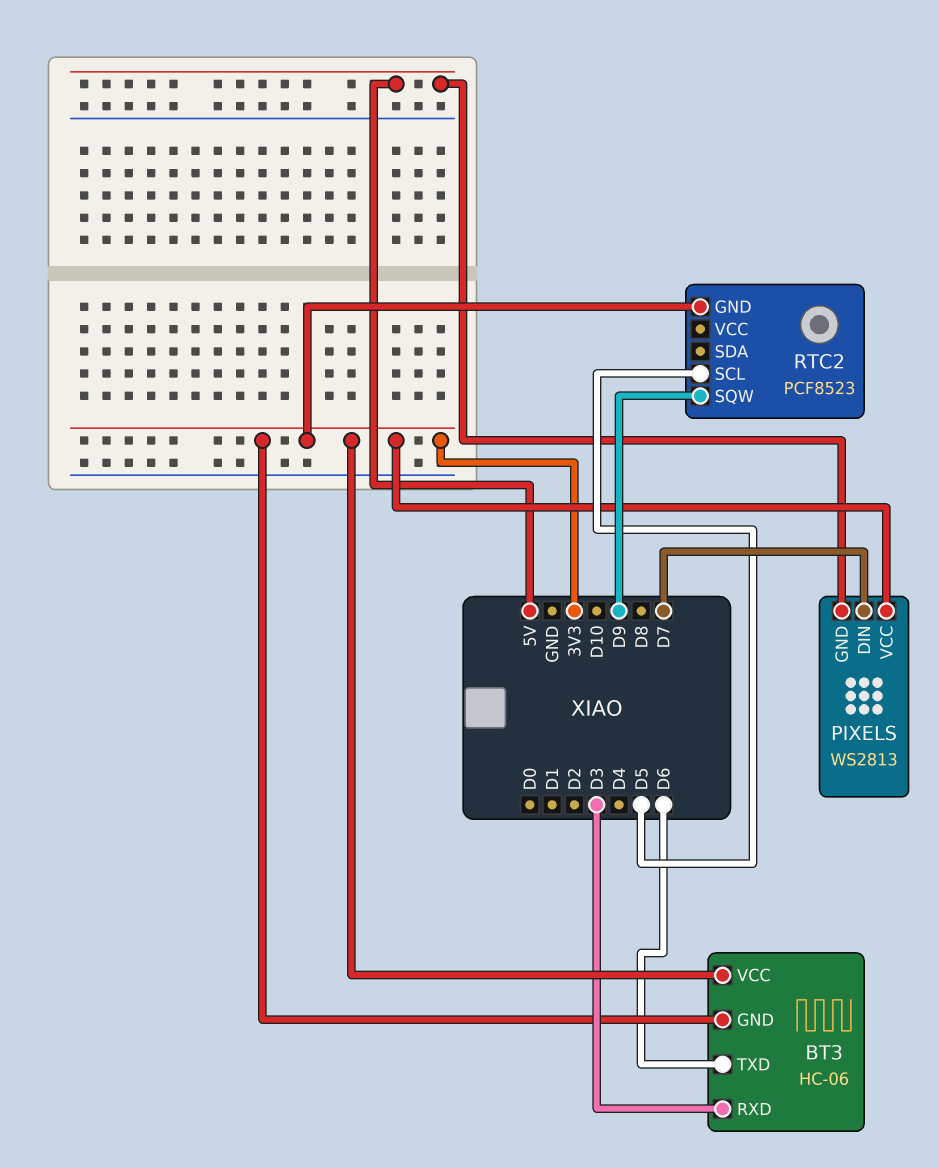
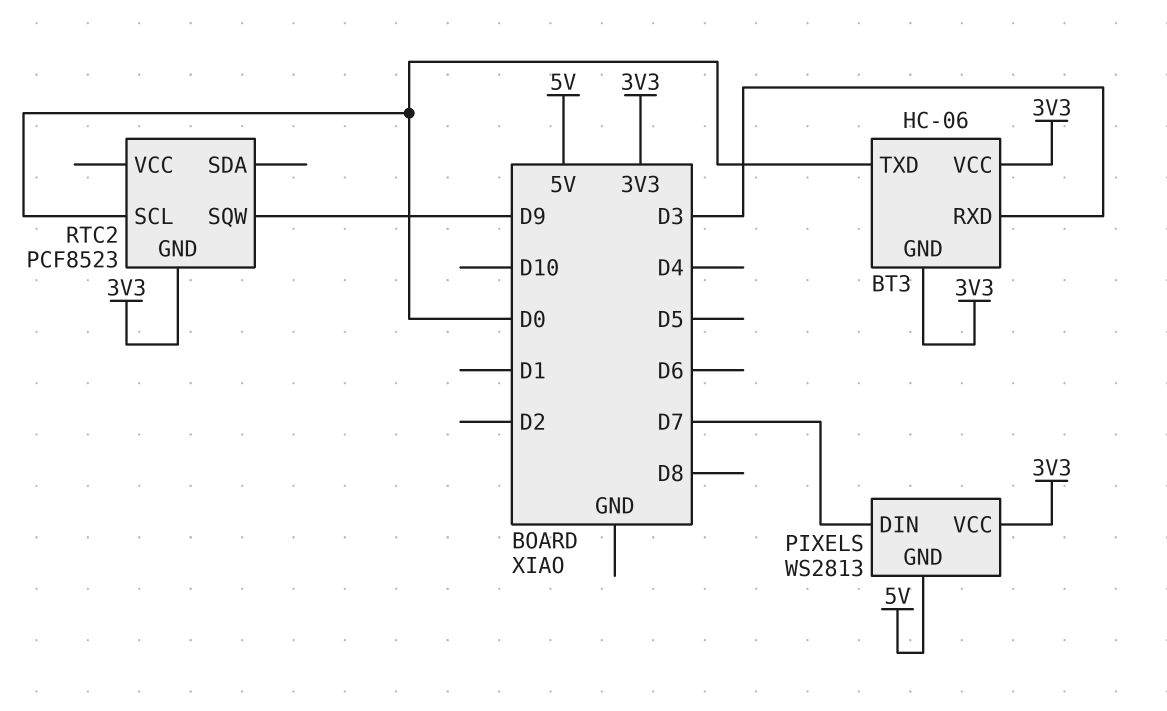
BT3 pin TXD: D6 -> D0
RTC2 pin SCL: D5 -> D0

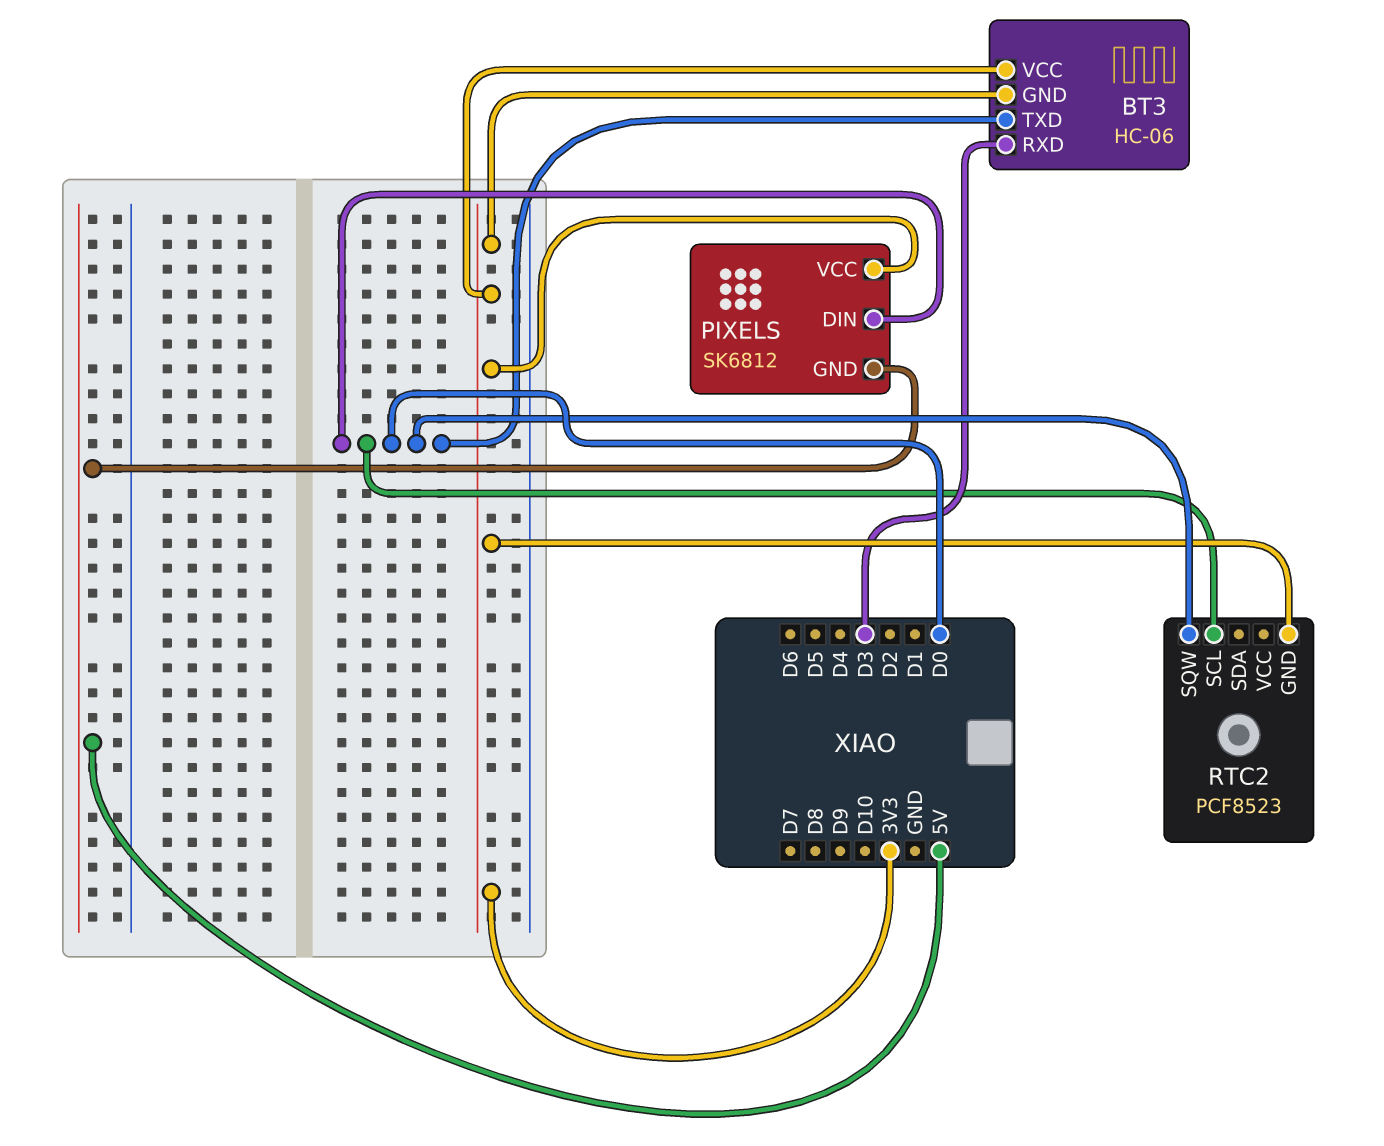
PIXELS: WS2813 -> SK6812
PIXELS pin DIN: D7 -> D0
RTC2 pin SQW: D9 -> D0

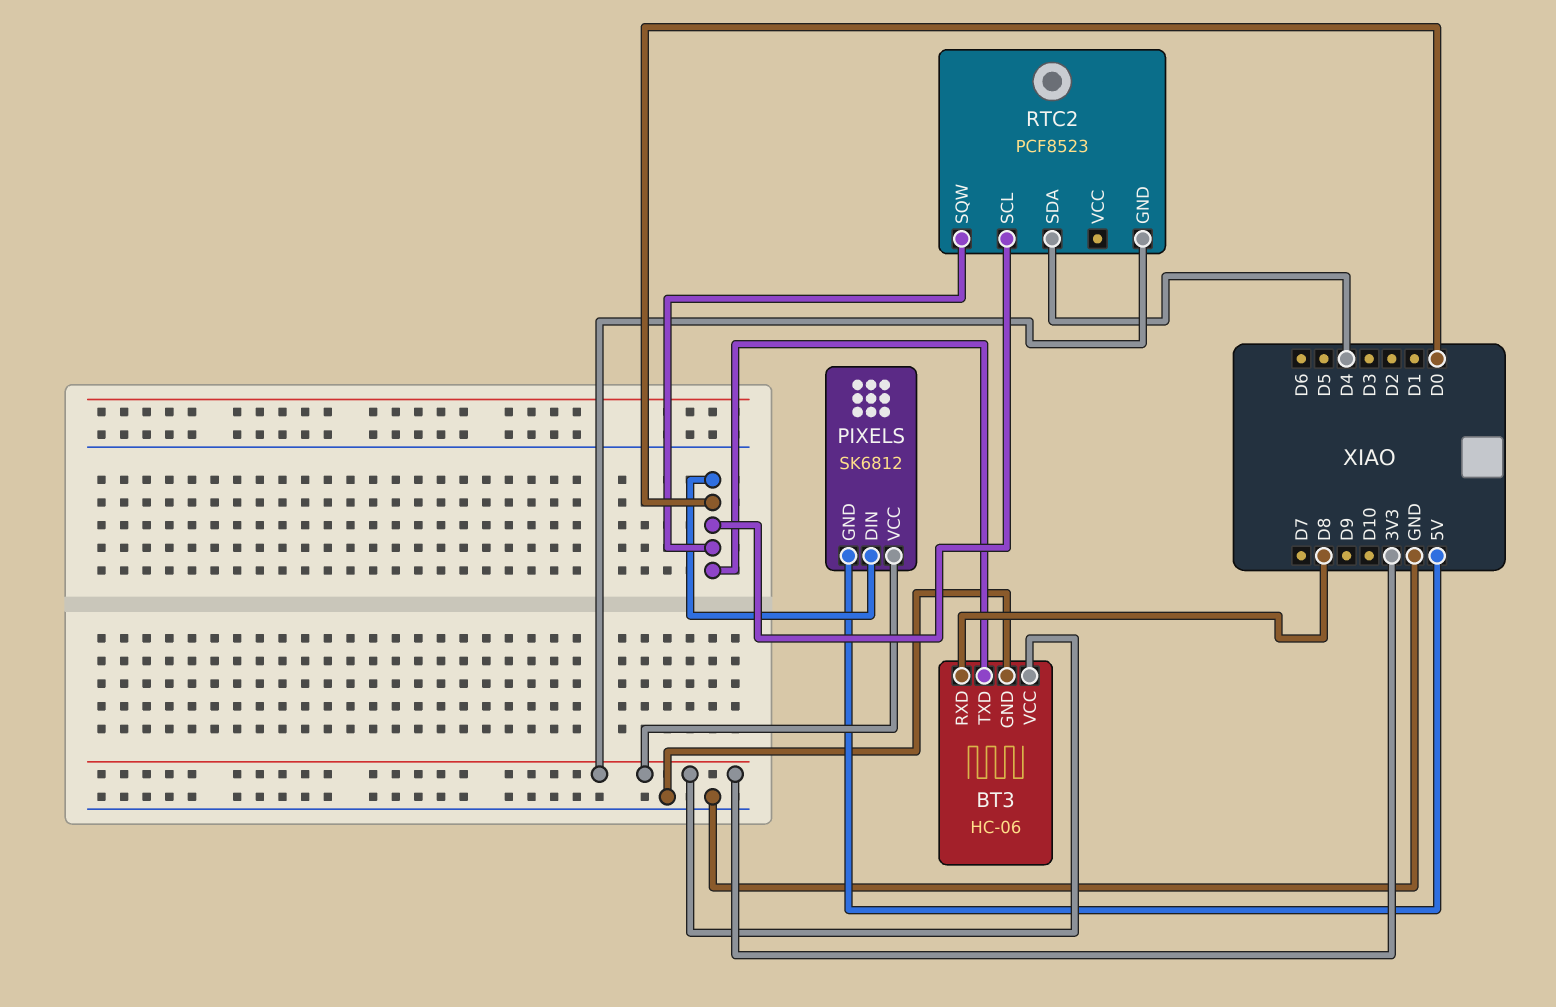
BT3 pin GND: 3V3 -> GND
BT3 pin RXD: D3 -> D8
RTC2 pin SDA: none -> D4

